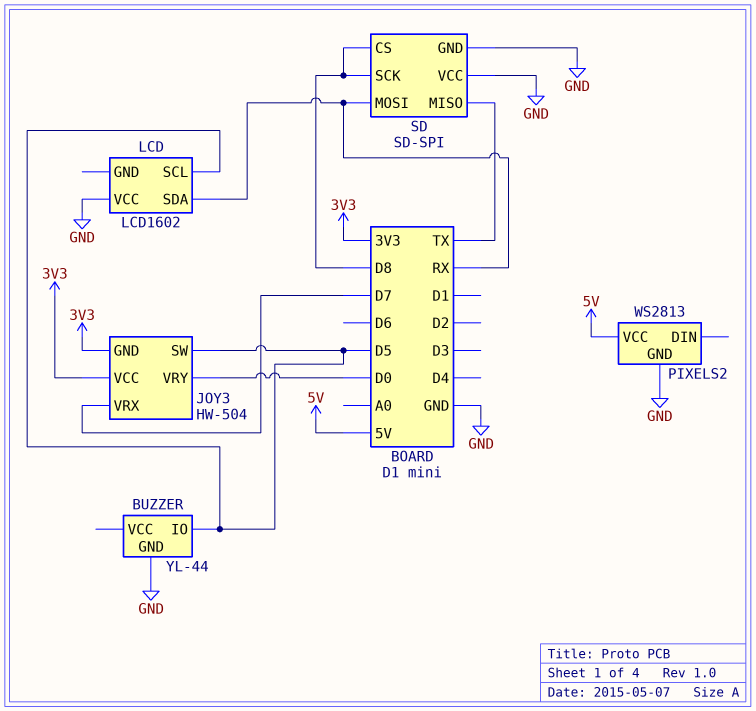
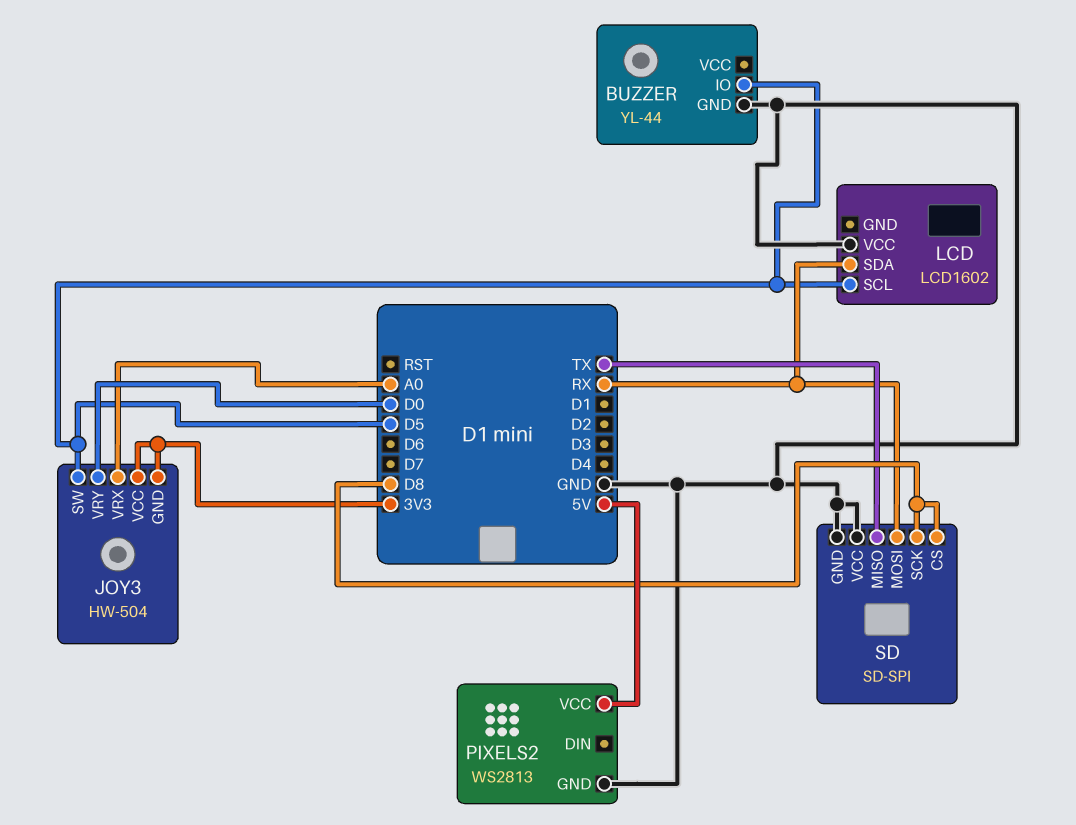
JOY3 pin VRX: D7 -> A0

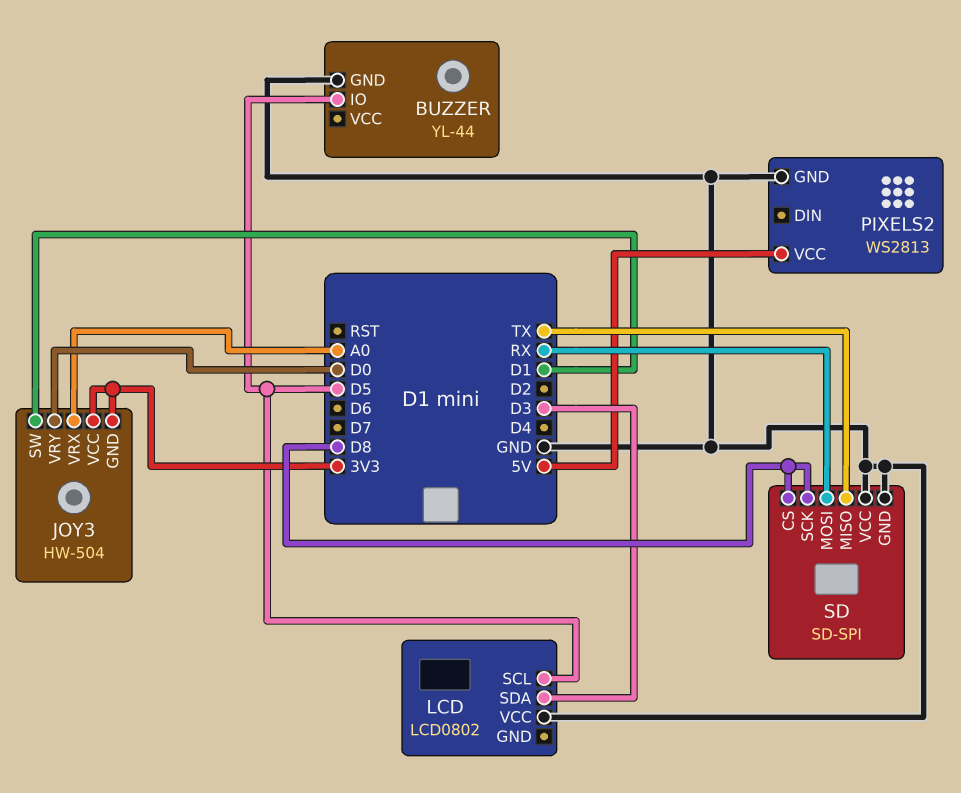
JOY3 pin SW: D5 -> D1
LCD: LCD1602 -> LCD0802
LCD pin SDA: RX -> D3

